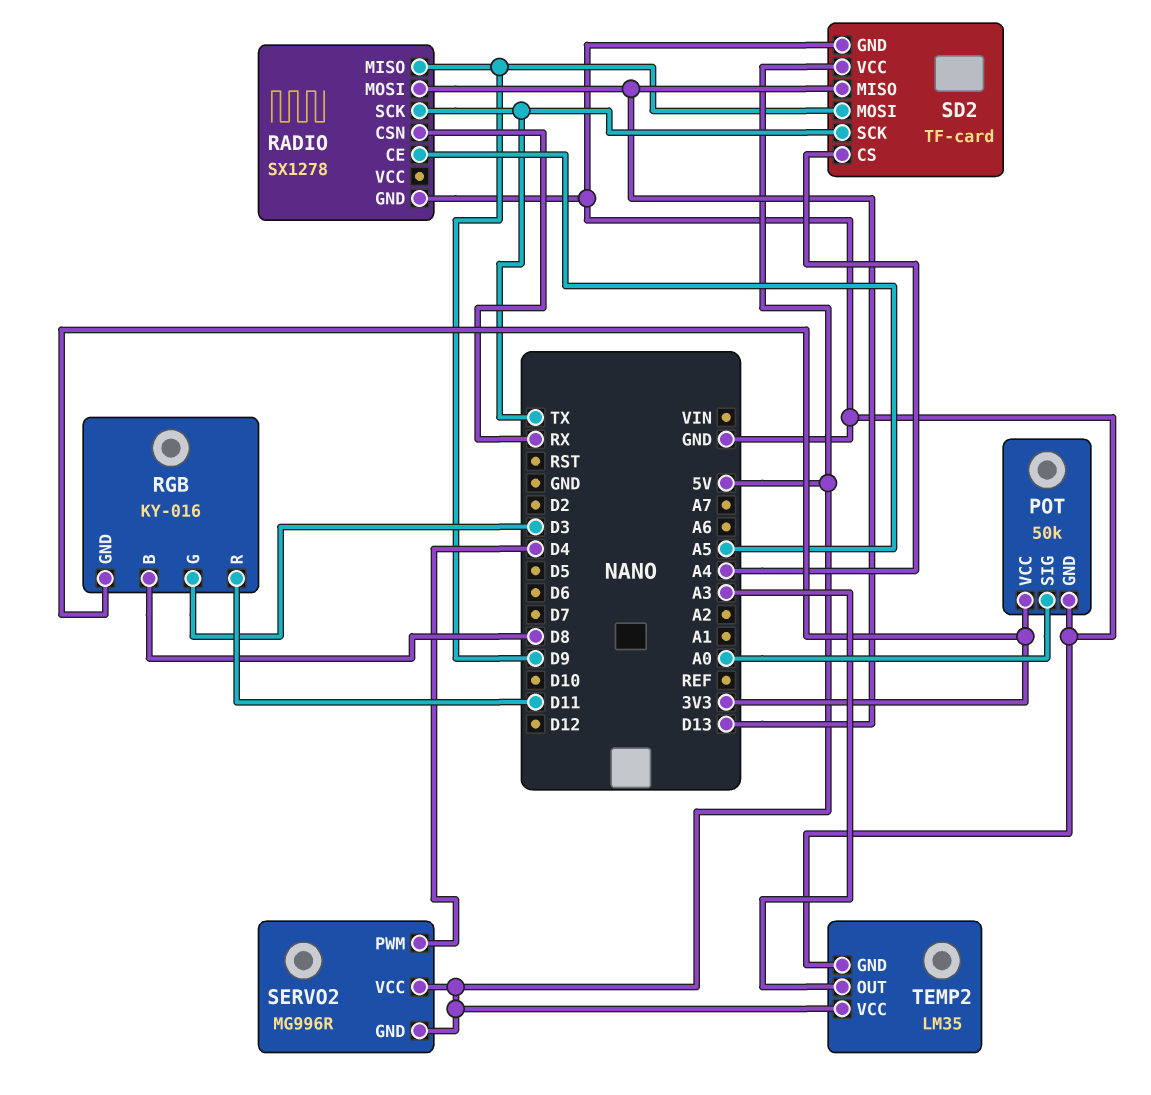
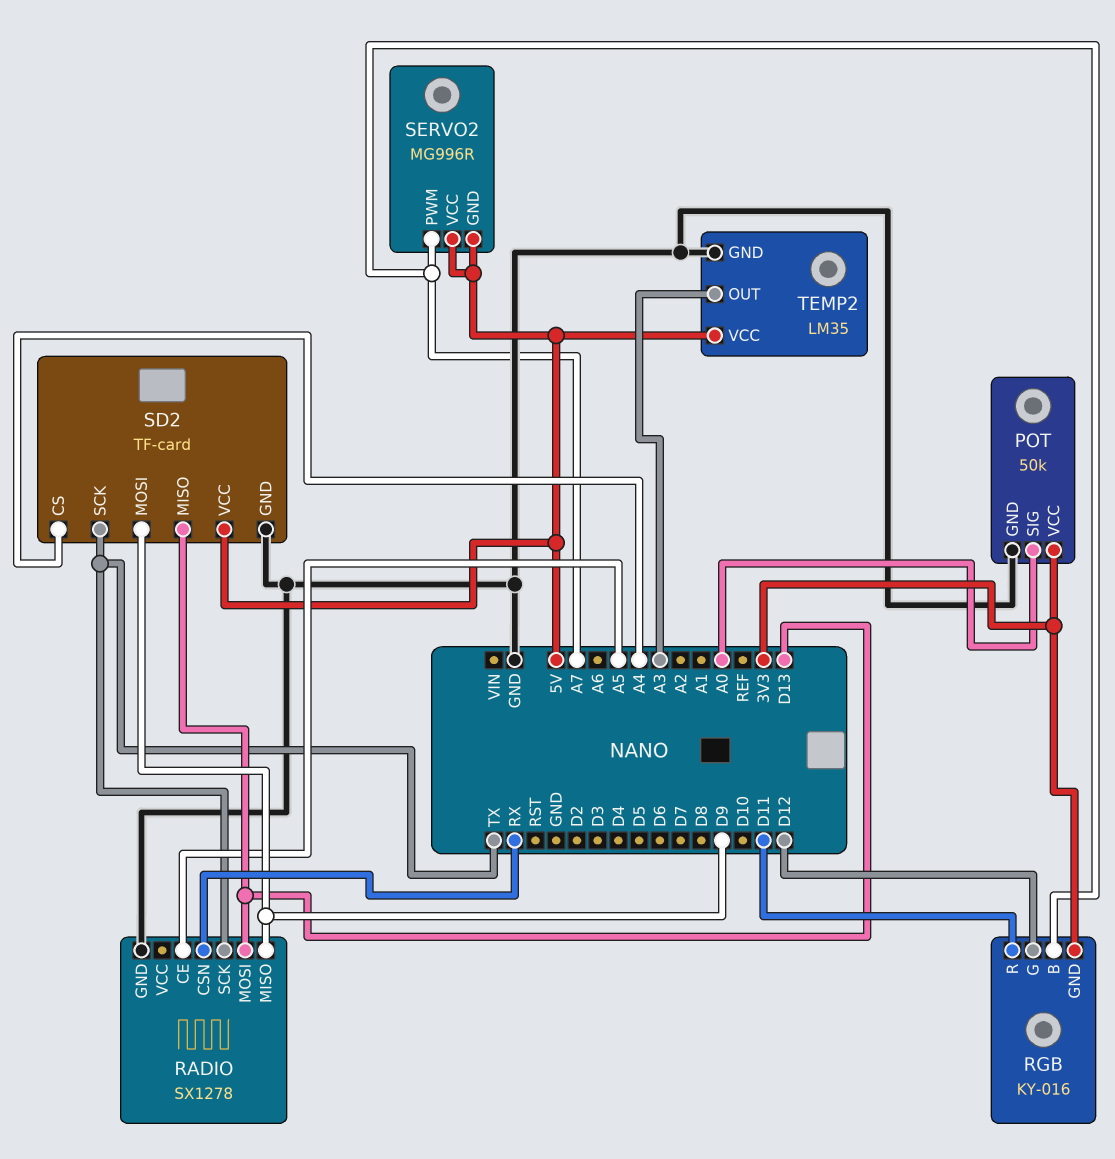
RGB pin B: D8 -> A7
RGB pin G: D3 -> D12
SERVO2 pin PWM: D4 -> A7

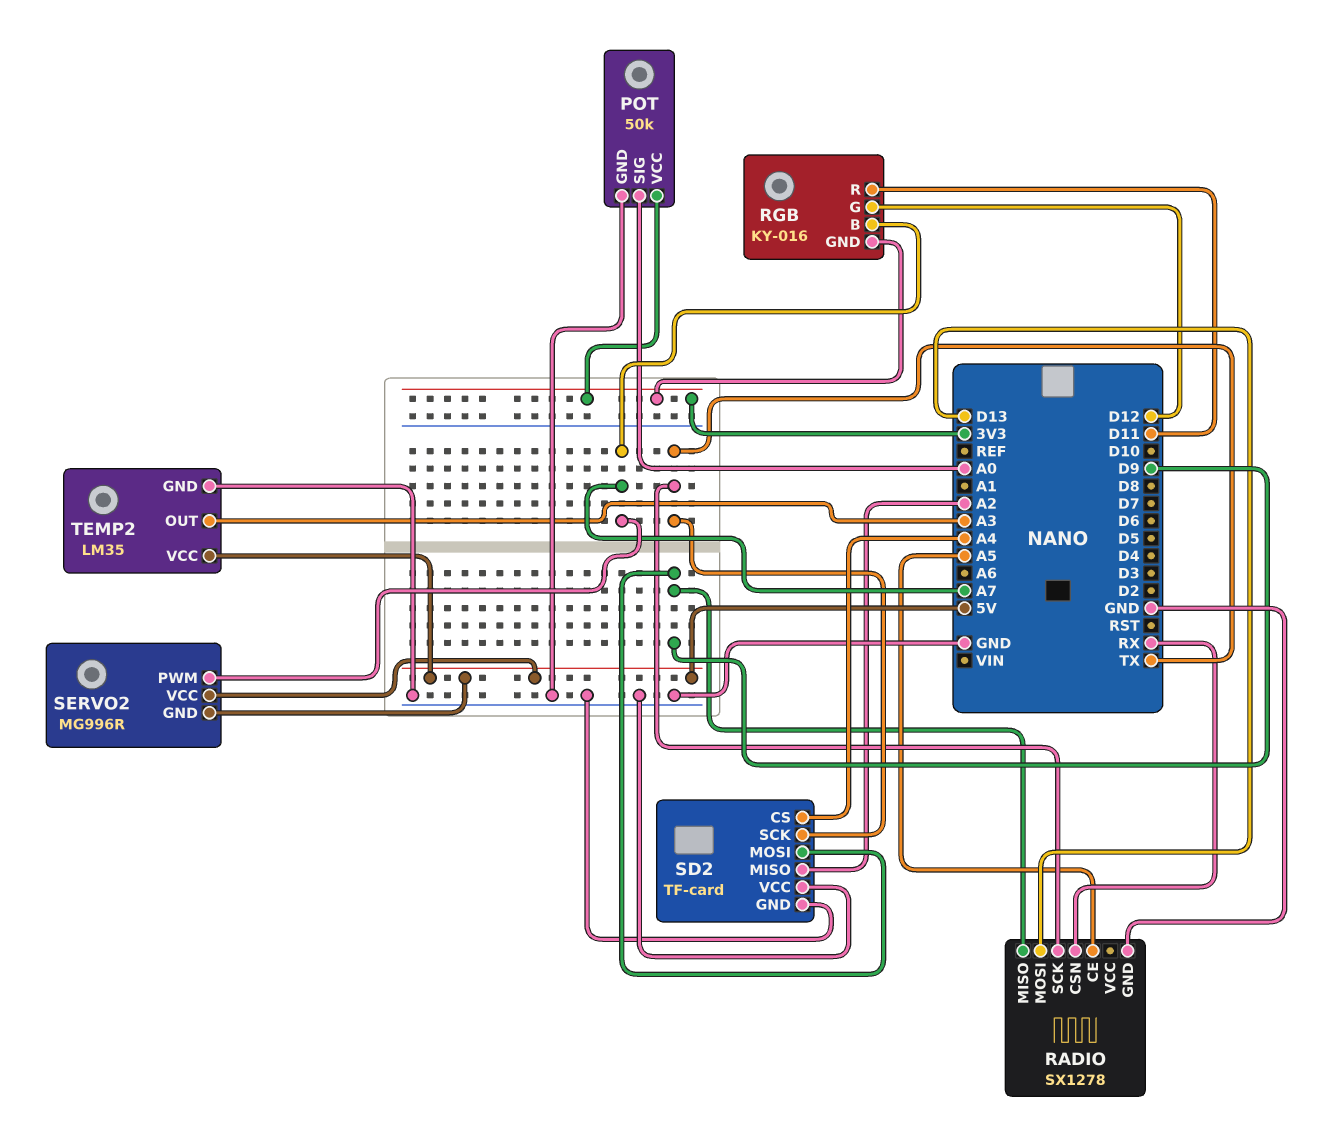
SD2 pin MISO: D13 -> A2
SD2 pin VCC: 5V -> GND

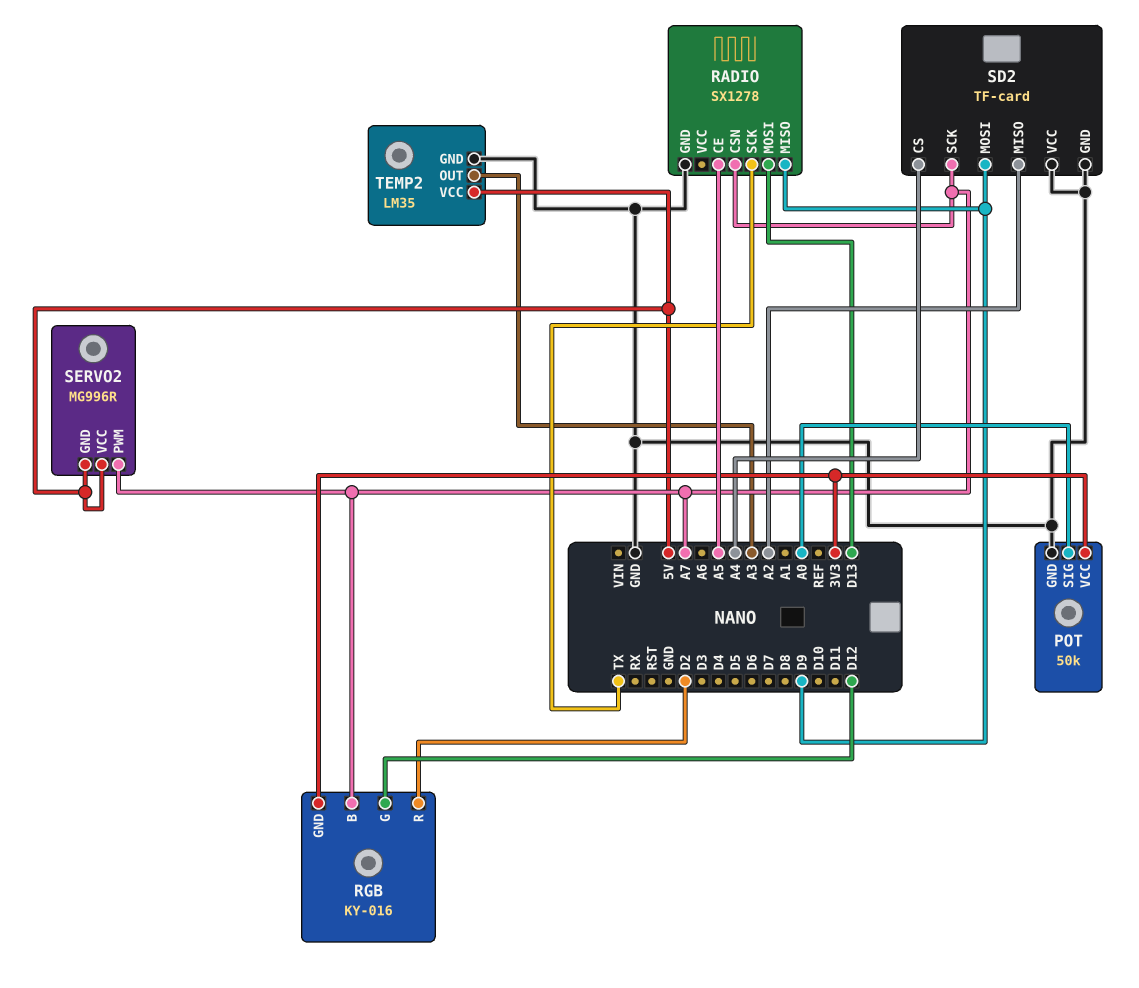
RADIO pin CSN: RX -> A7
RGB pin R: D11 -> D2
SD2 pin SCK: TX -> A7

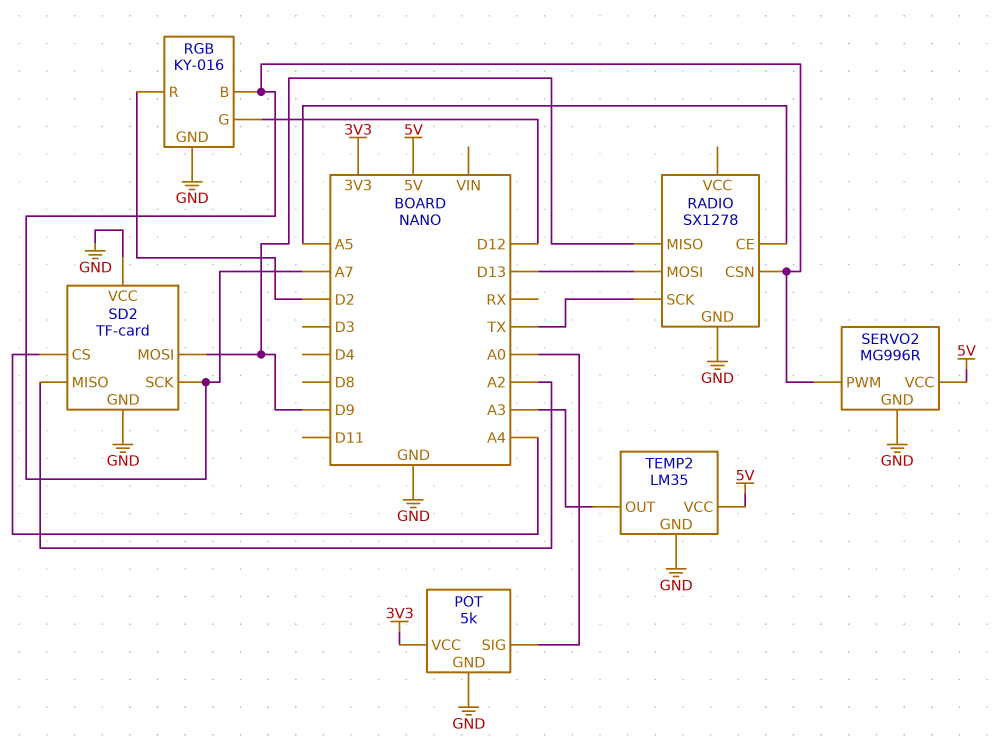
POT: 50k -> 5k
RGB pin GND: 3V3 -> GND
SERVO2 pin GND: 5V -> GND

